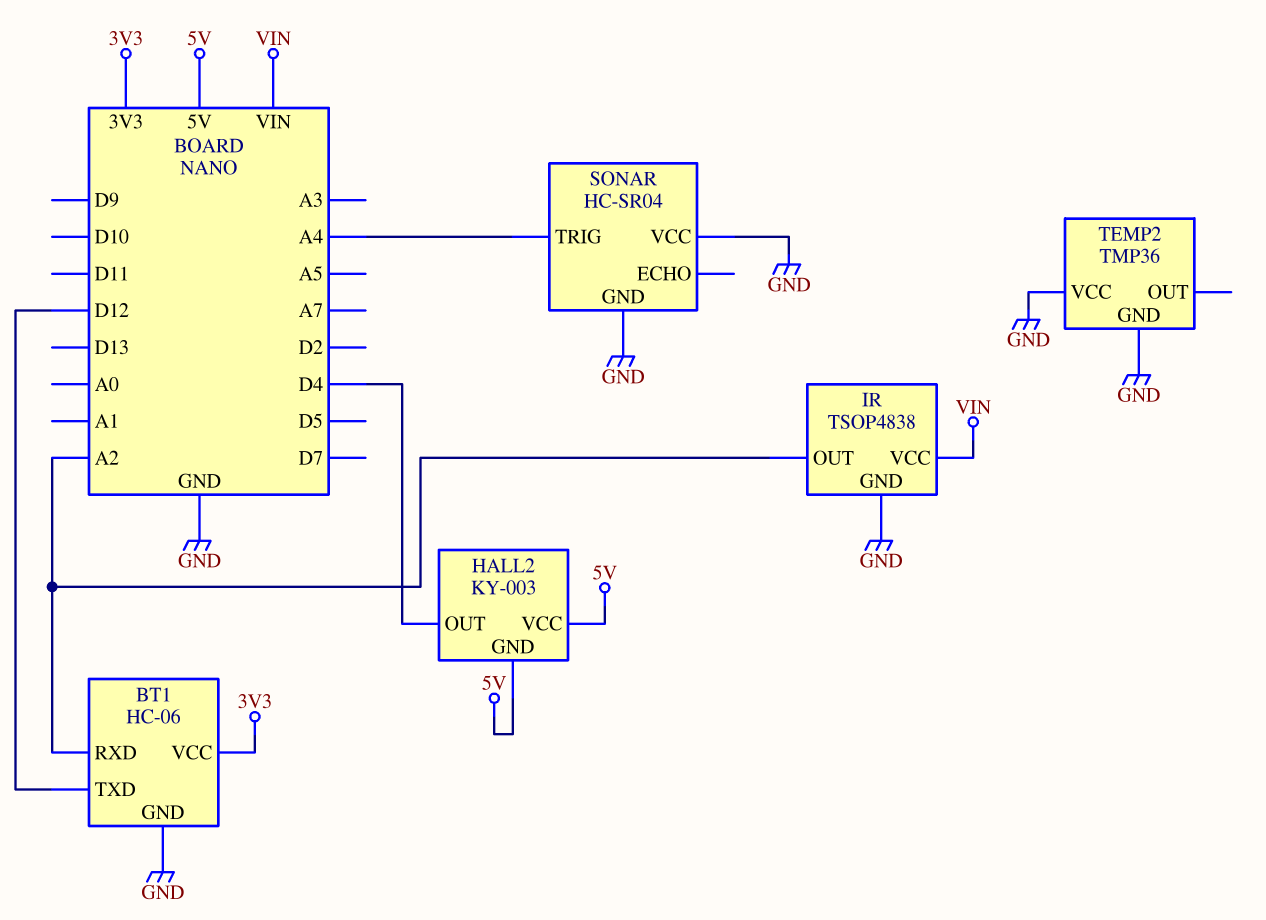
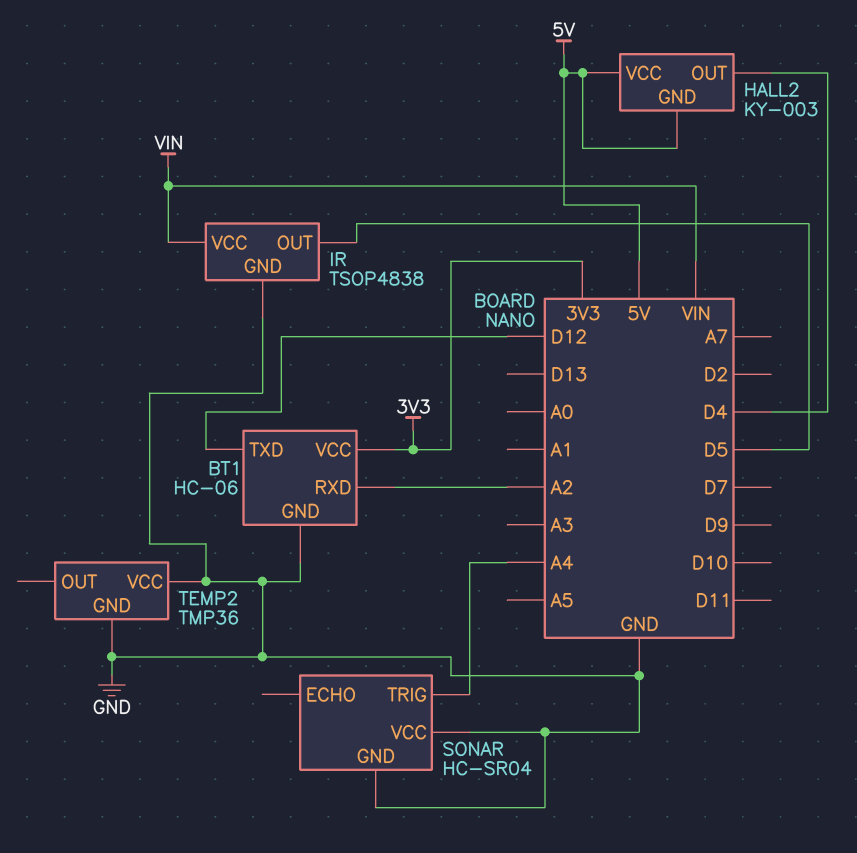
IR pin OUT: A2 -> D5

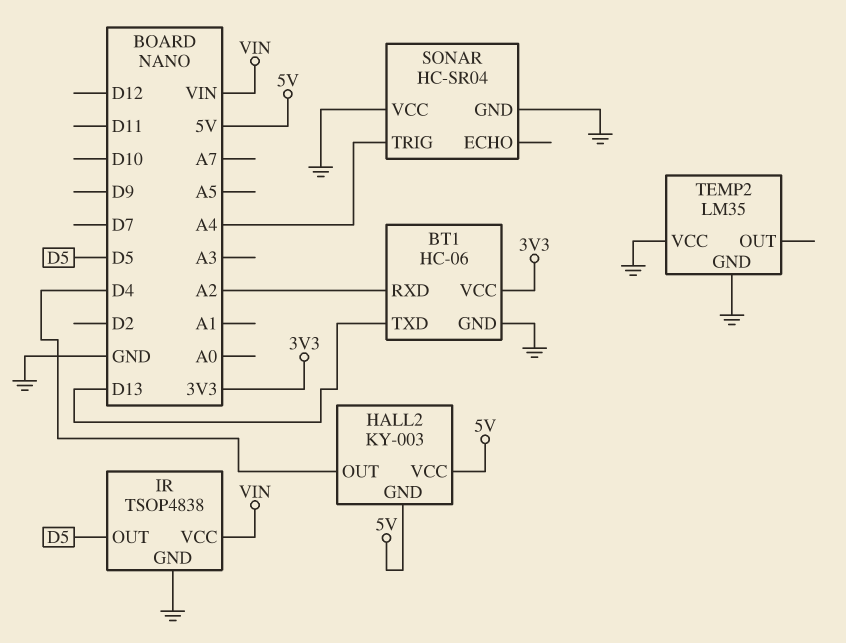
BT1 pin TXD: D12 -> D13
TEMP2: TMP36 -> LM35

